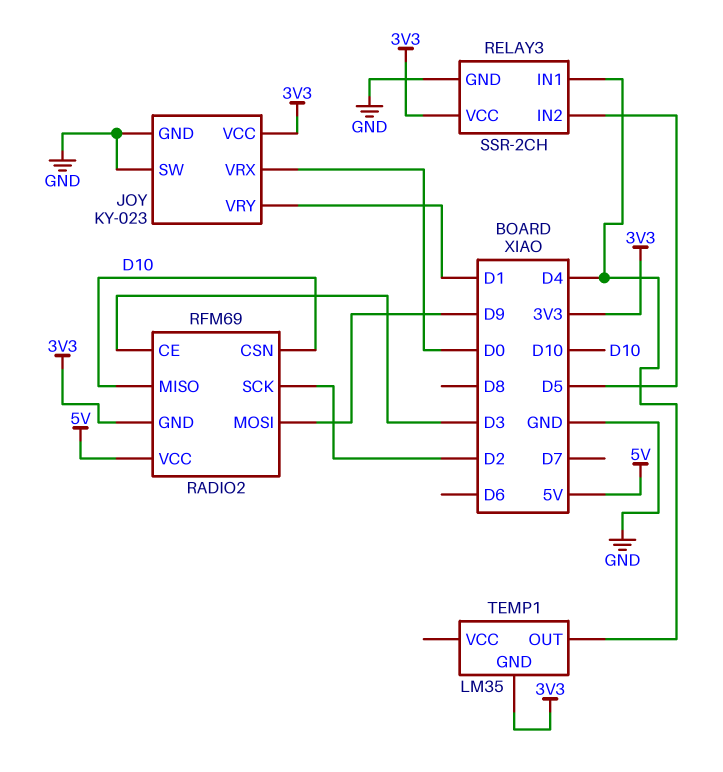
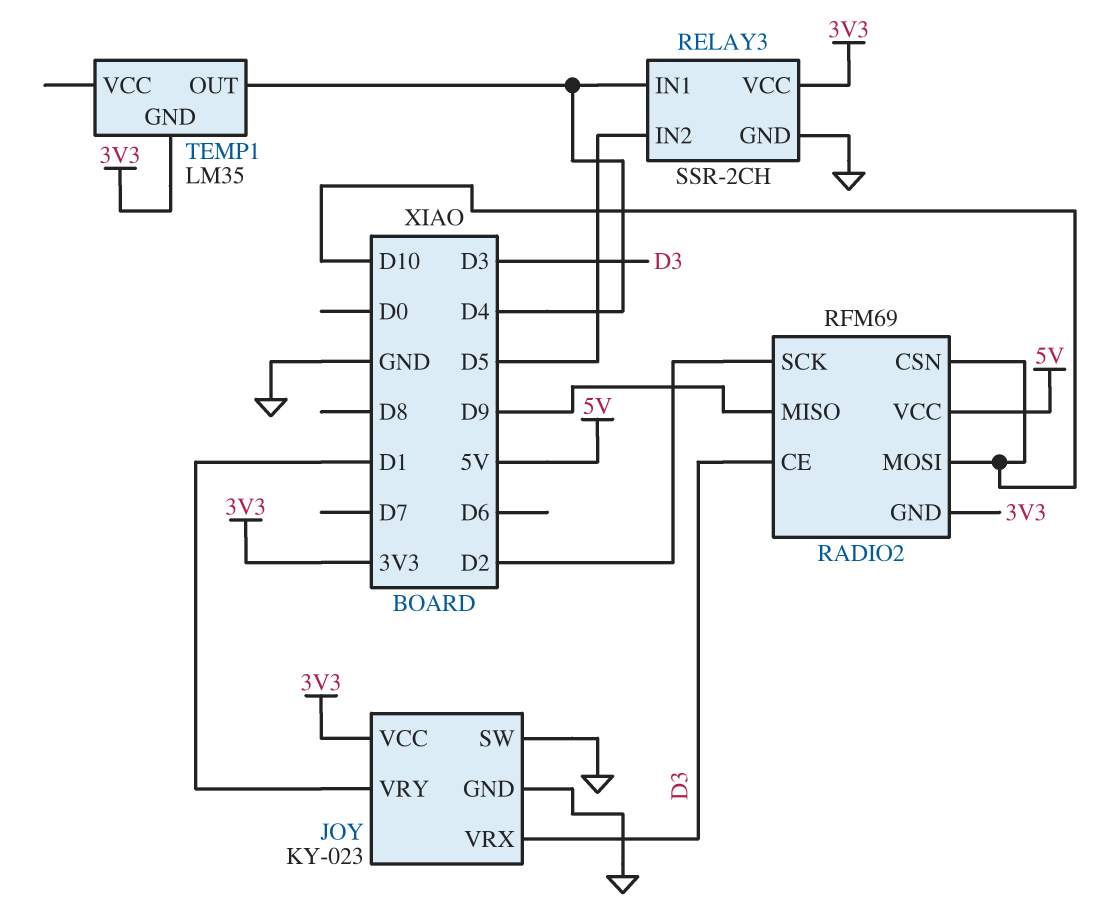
JOY pin VRX: D0 -> D3
RADIO2 pin MISO: D10 -> D9
RADIO2 pin MOSI: D9 -> D10

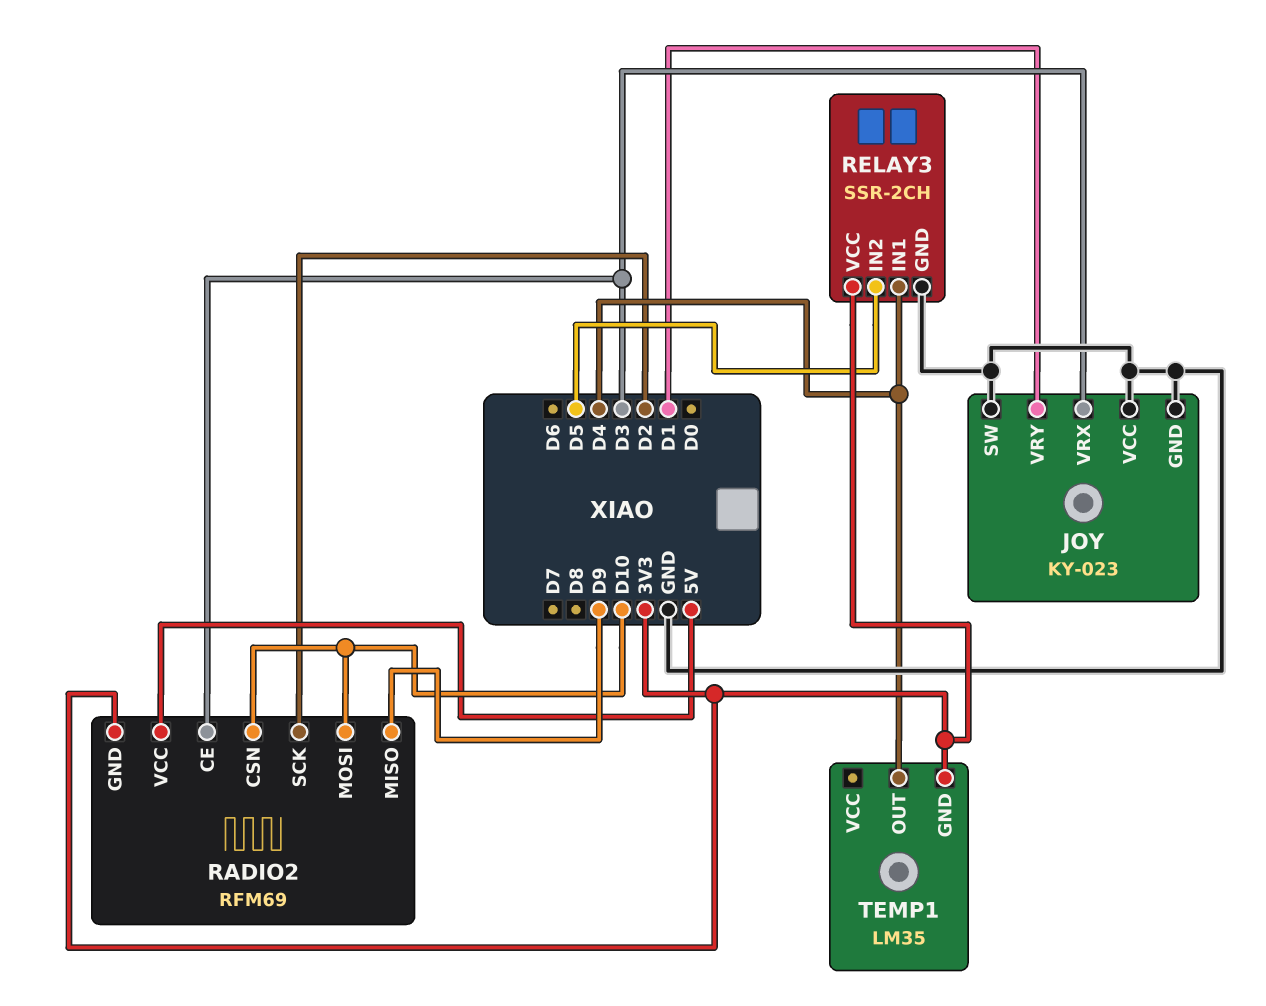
JOY pin VCC: 3V3 -> GND

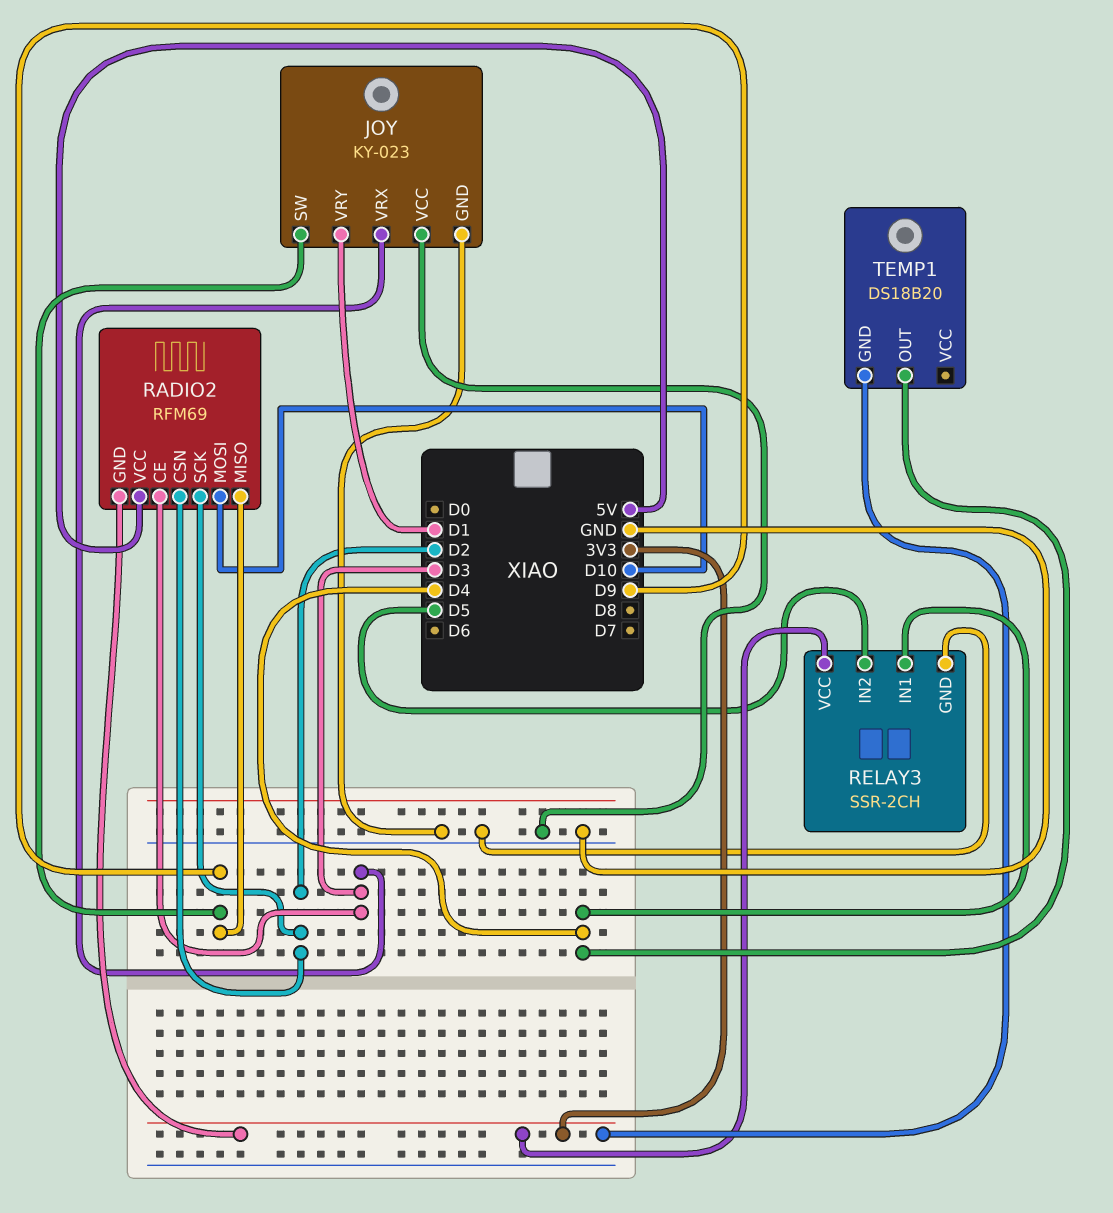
JOY pin SW: GND -> D9
RADIO2 pin CSN: D10 -> D2
TEMP1: LM35 -> DS18B20

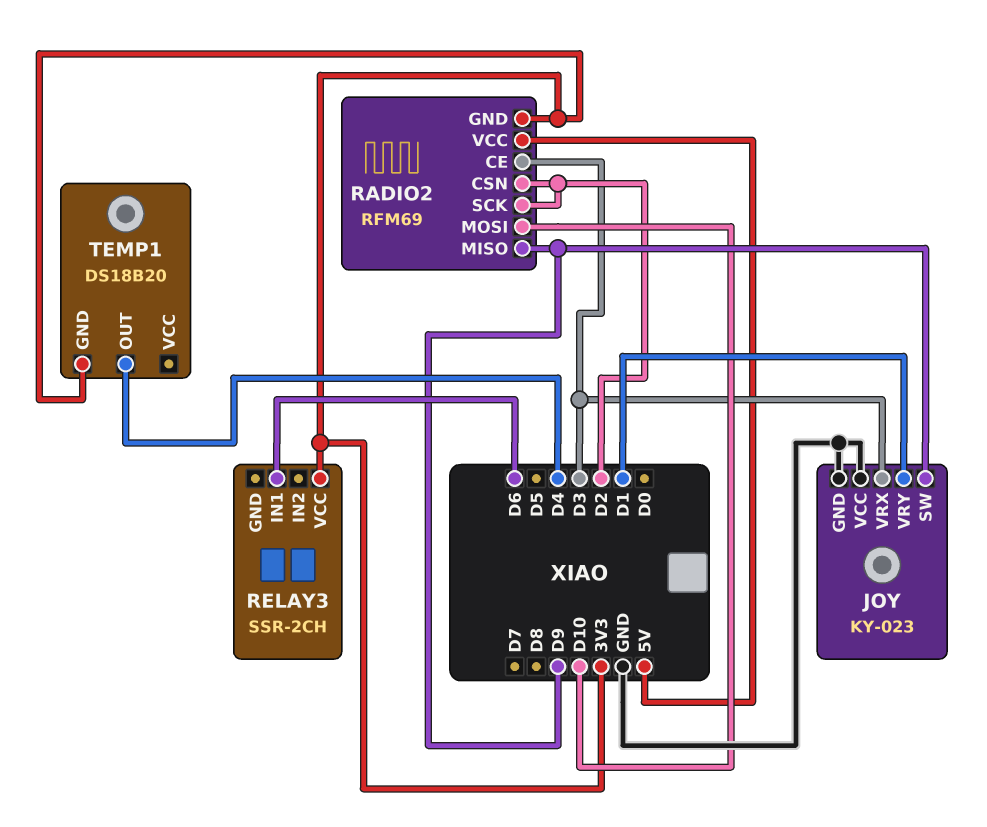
RELAY3 pin GND: GND -> none
RELAY3 pin IN1: D4 -> D6
RELAY3 pin IN2: D5 -> none

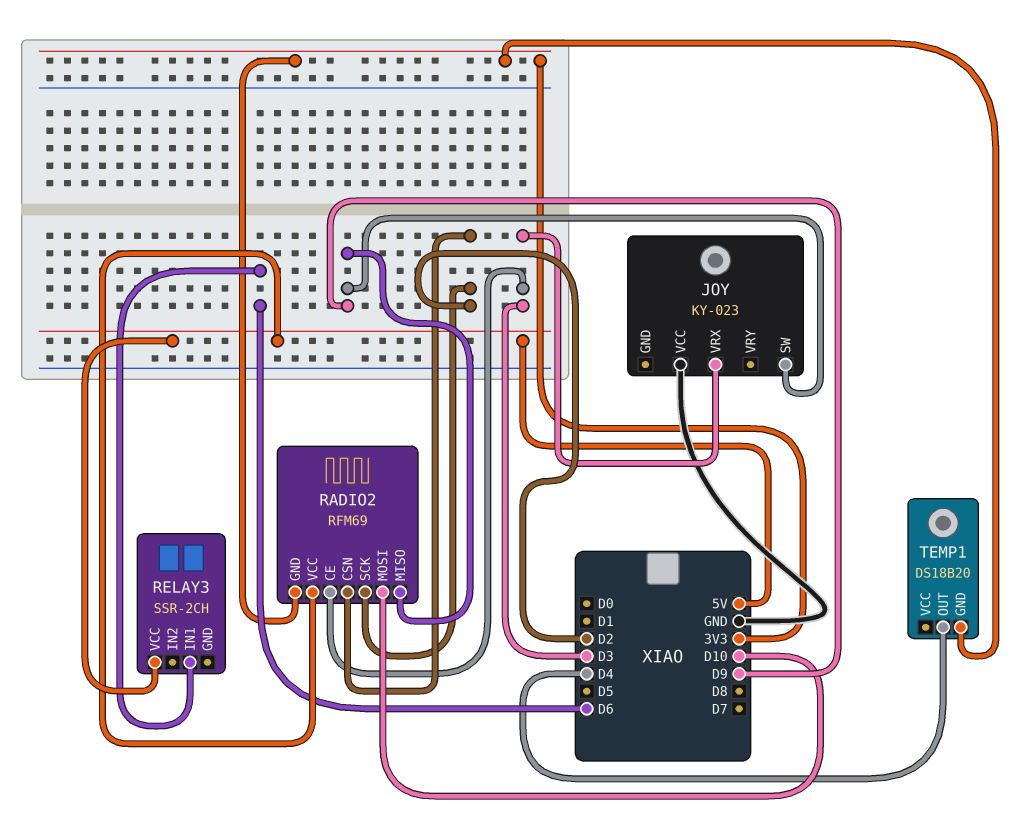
JOY pin GND: GND -> none
JOY pin VRY: D1 -> none
RELAY3 pin VCC: 3V3 -> 5V

